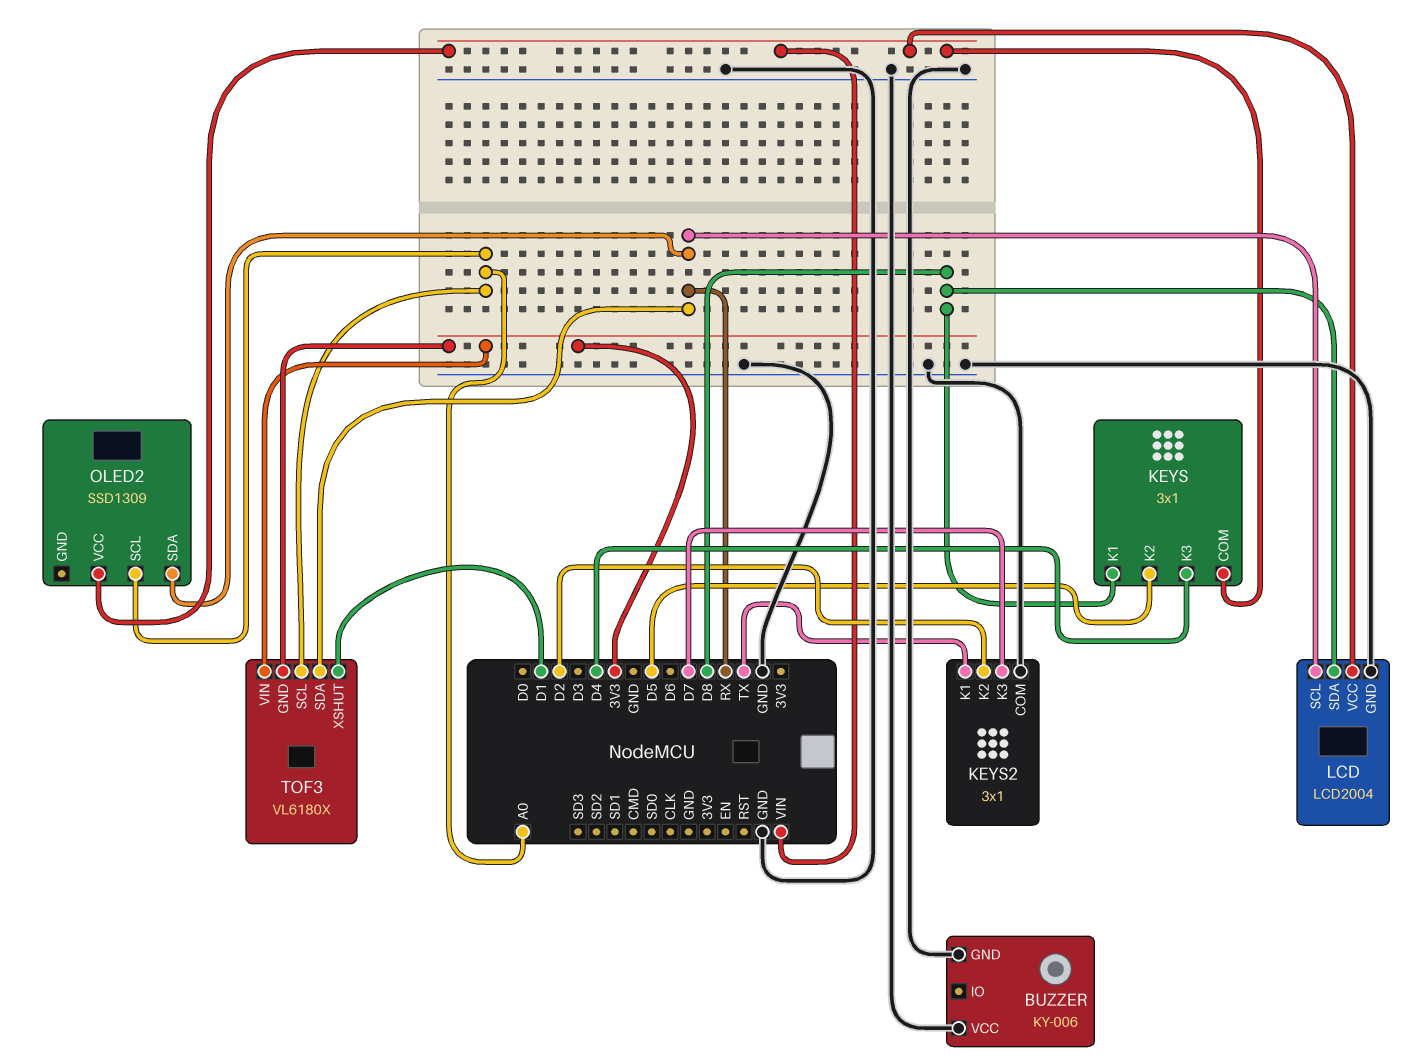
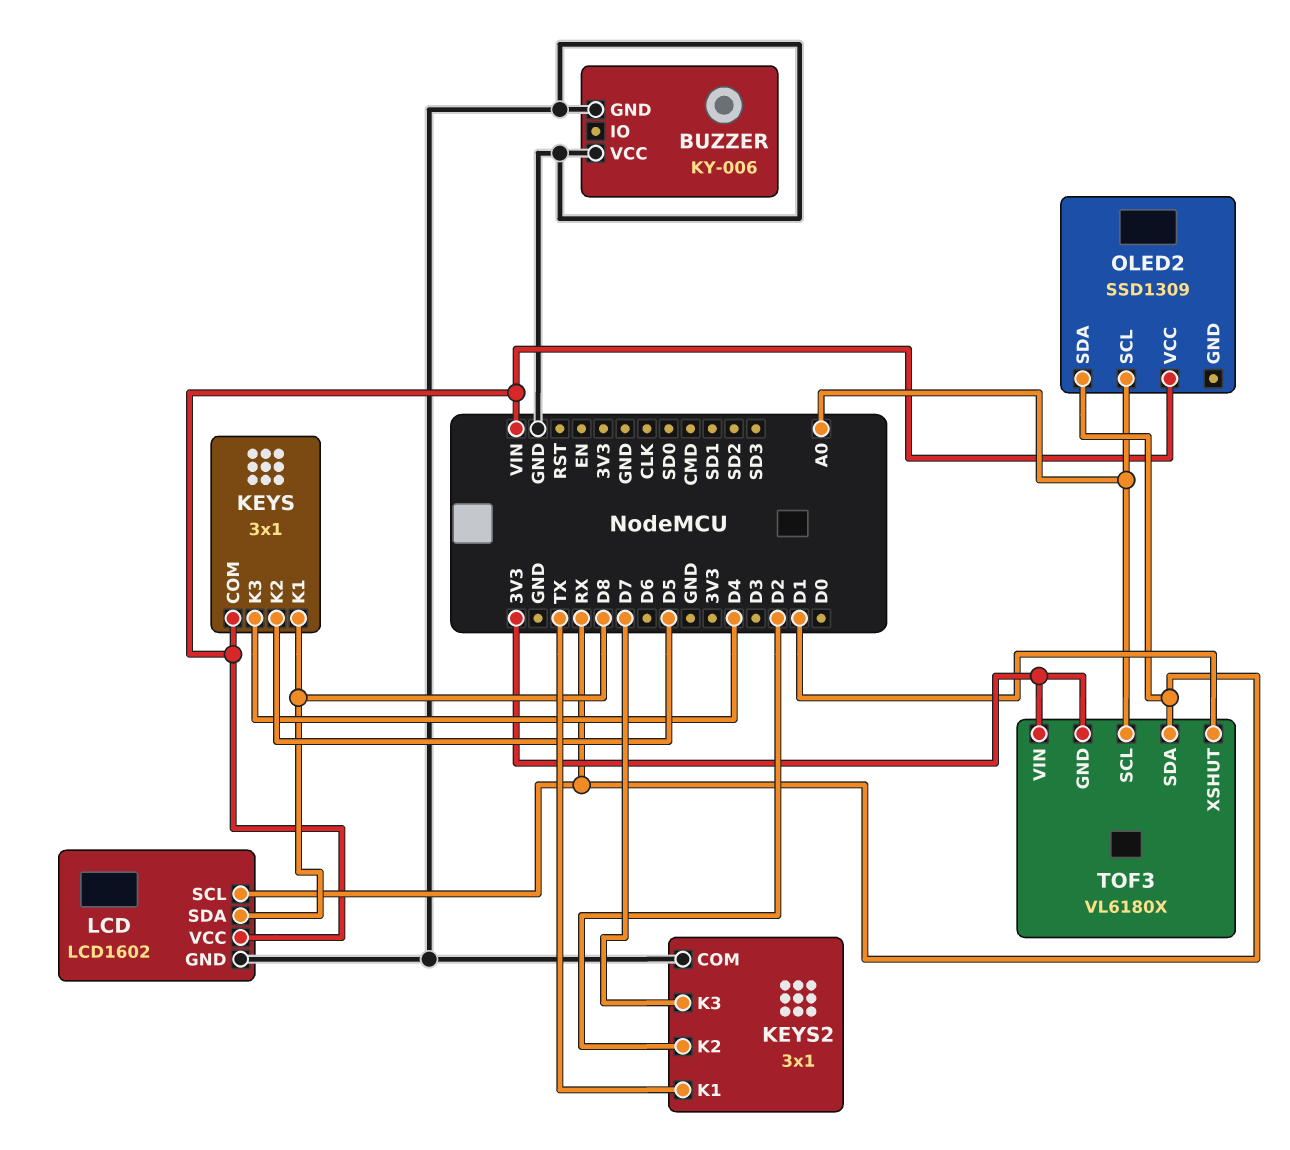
LCD: LCD2004 -> LCD1602

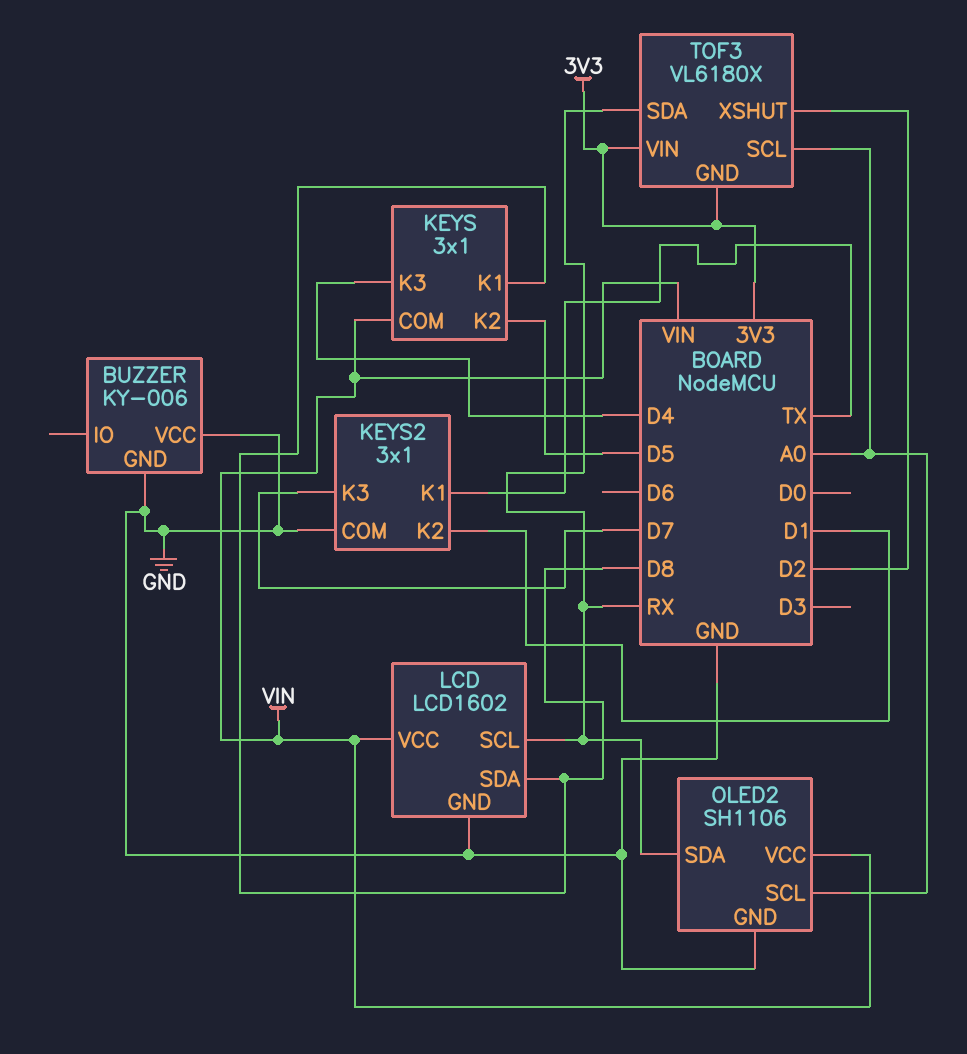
KEYS2 pin K2: D2 -> D1
OLED2: SSD1309 -> SH1106
OLED2 pin GND: none -> GND
TOF3 pin XSHUT: D1 -> D2

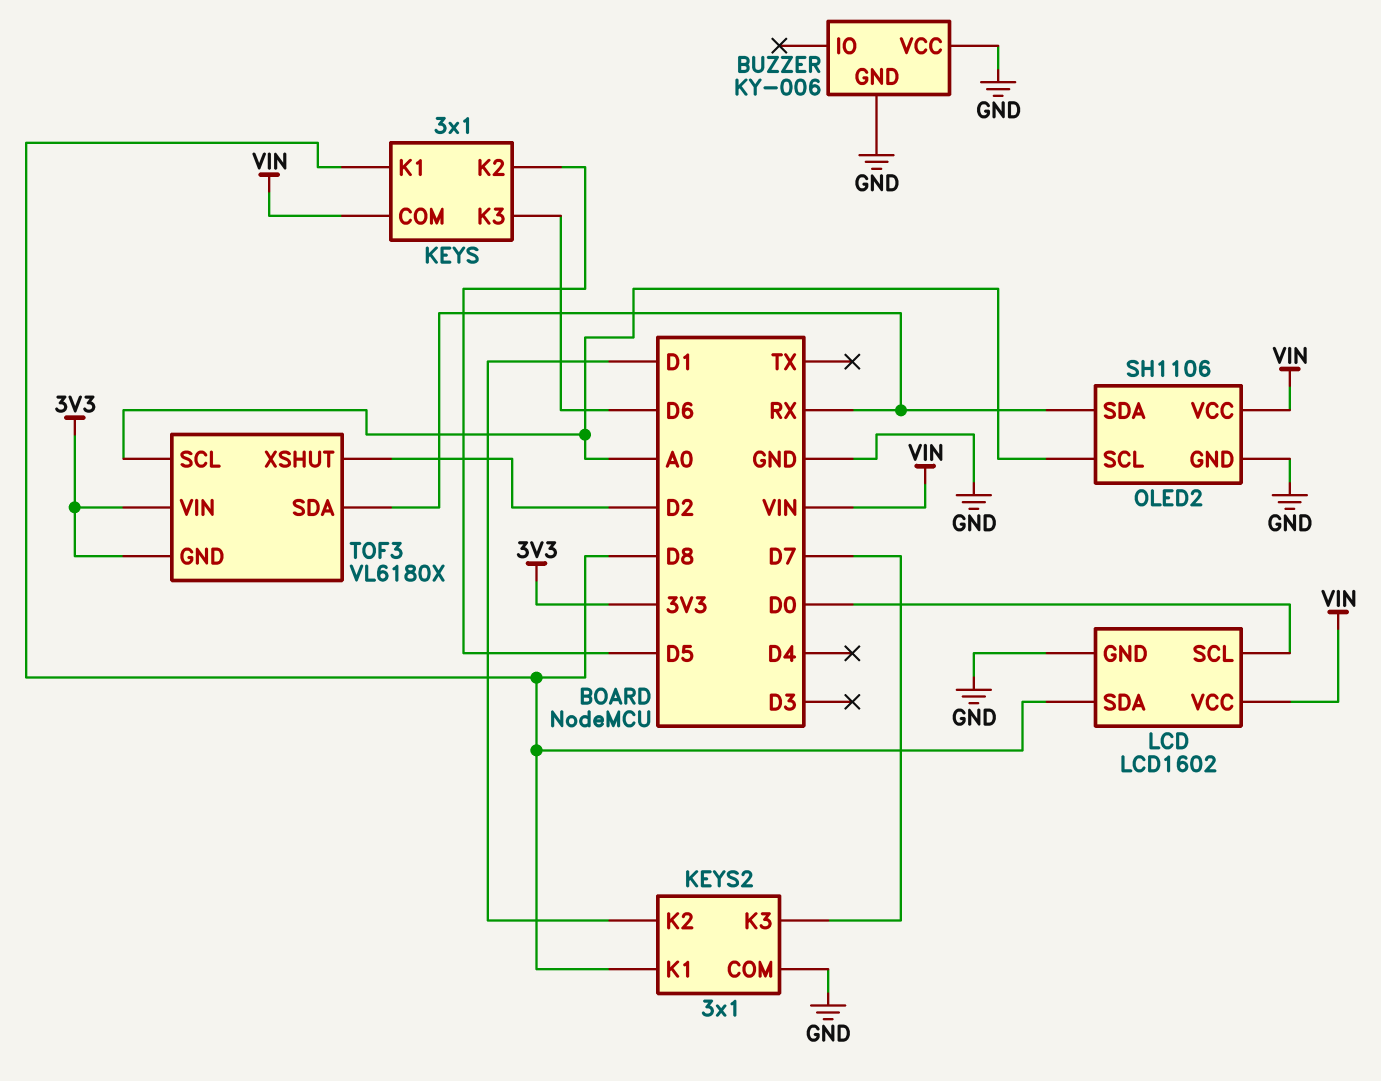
KEYS pin K3: D4 -> D6
KEYS2 pin K1: TX -> D8
LCD pin SCL: RX -> D0

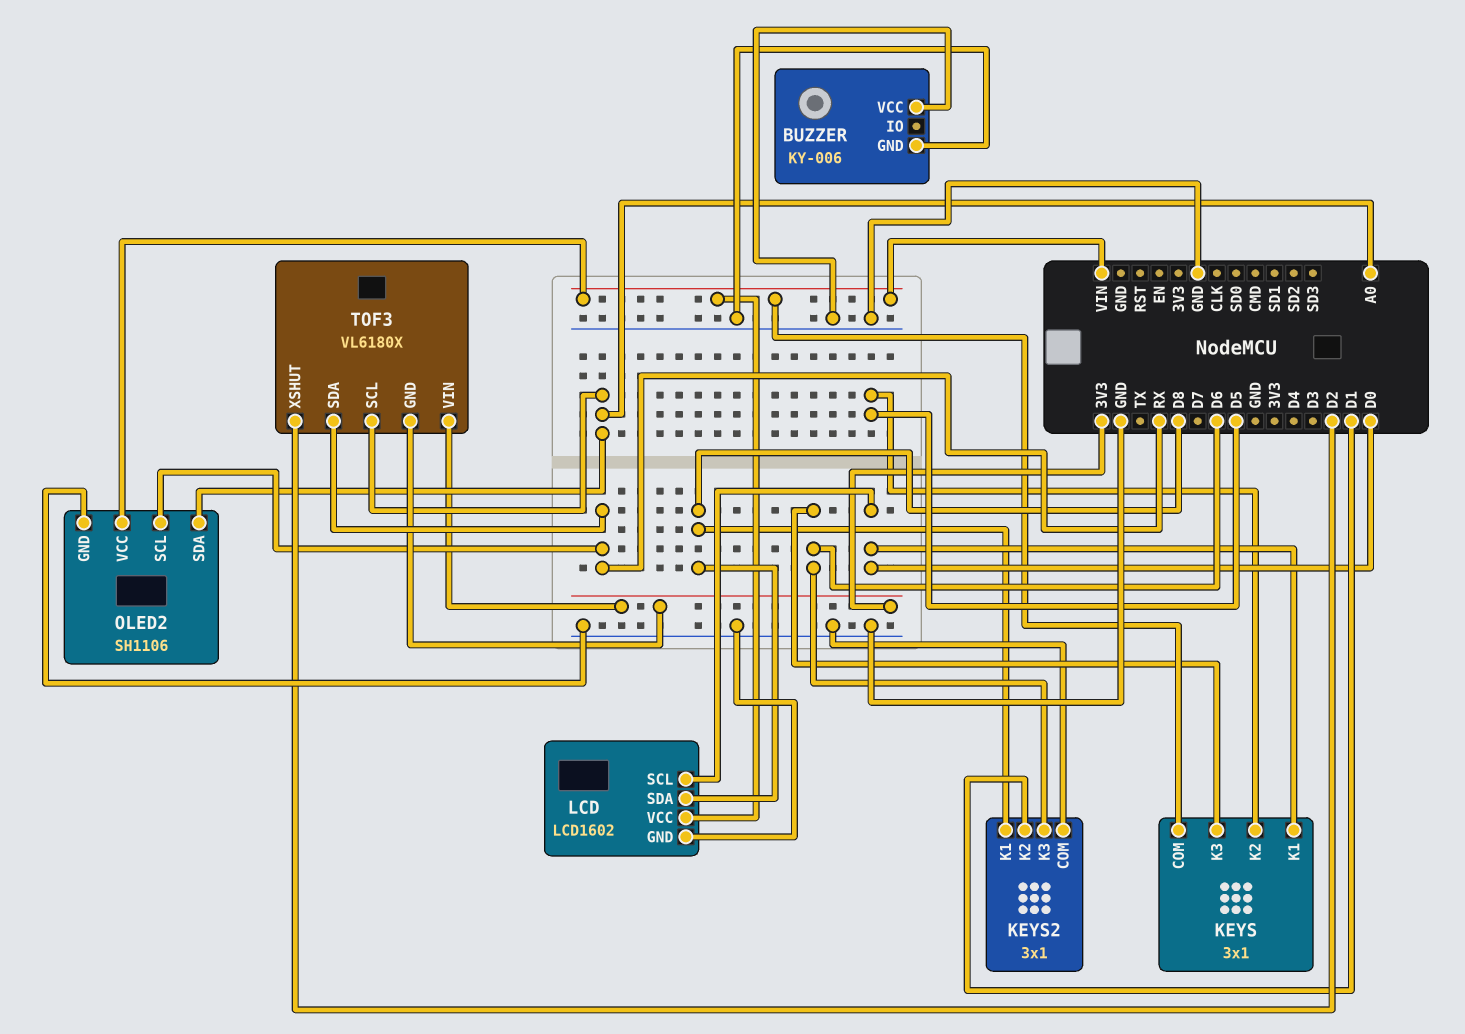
KEYS pin K1: D8 -> D0
KEYS2 pin K3: D7 -> D6
OLED2 pin SCL: A0 -> RX
OLED2 pin SDA: RX -> A0

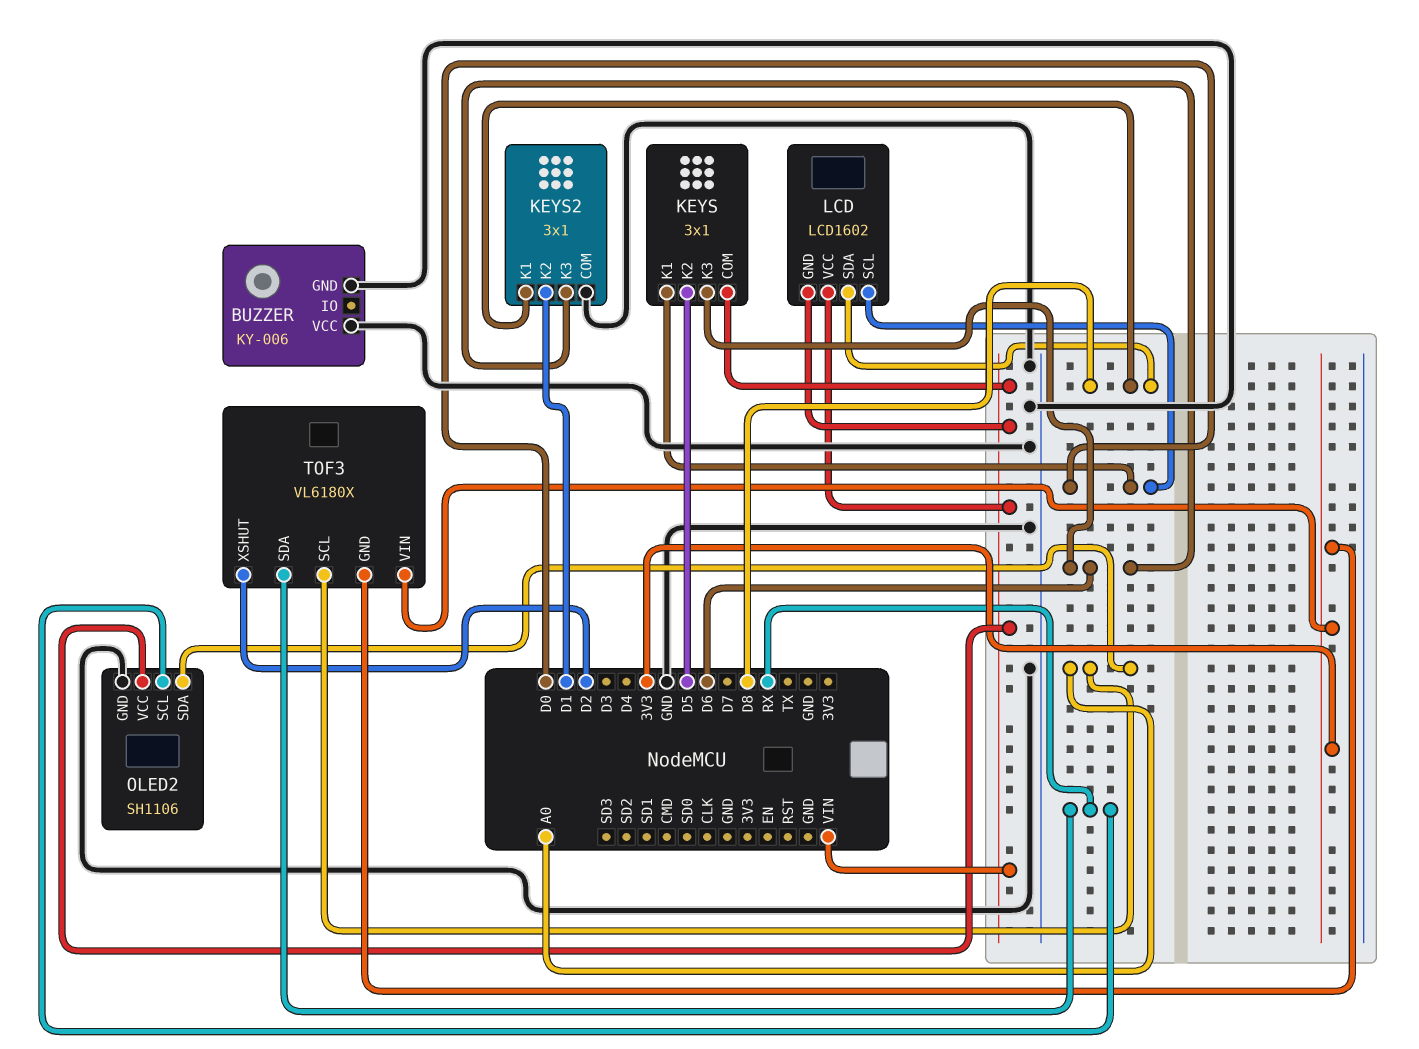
LCD pin GND: GND -> VIN

